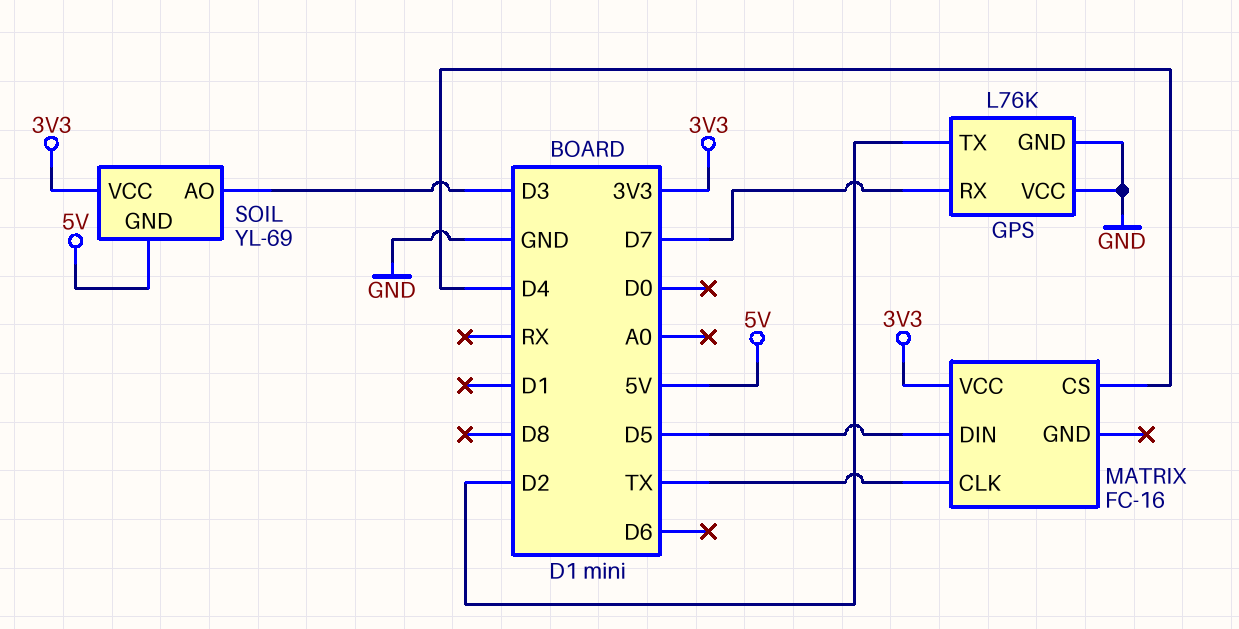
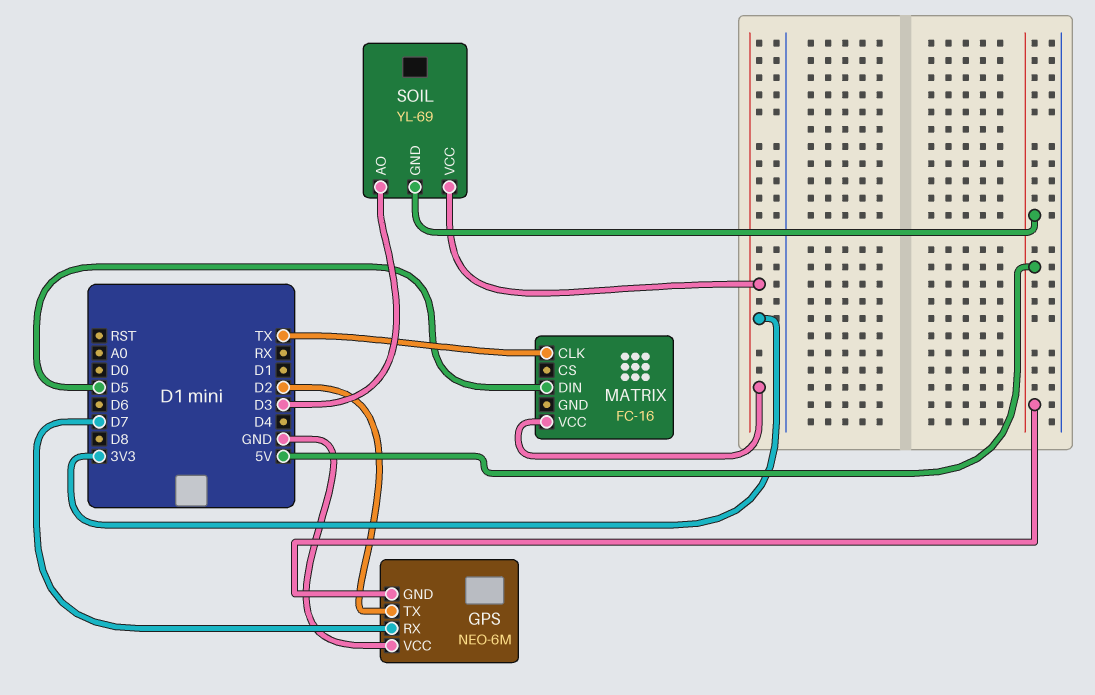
GPS: L76K -> NEO-6M
GPS pin GND: GND -> 5V
MATRIX pin CS: D4 -> none

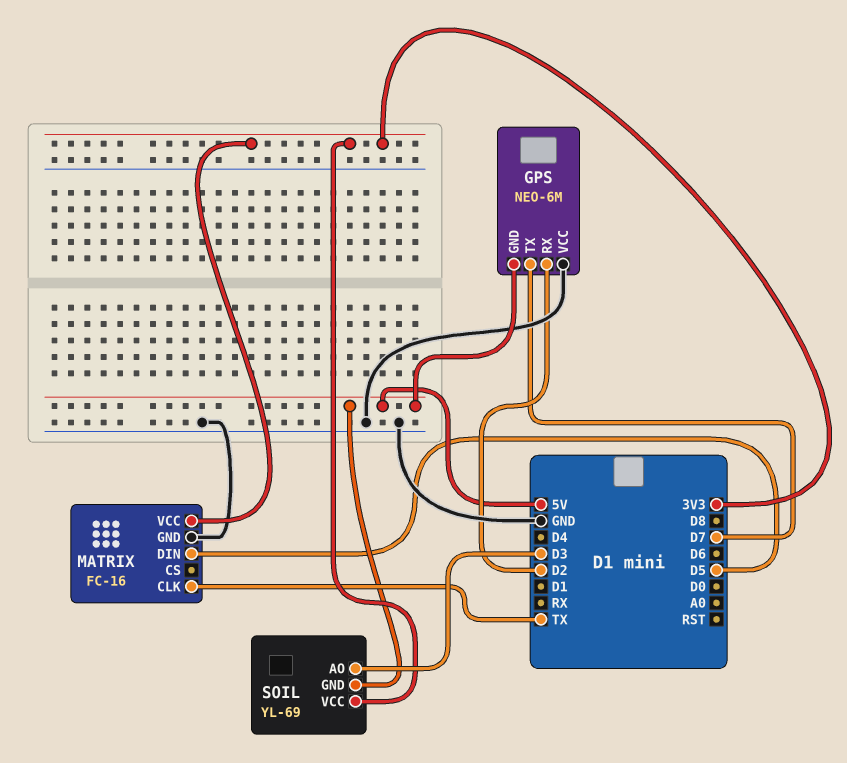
GPS pin RX: D7 -> D2
GPS pin TX: D2 -> D7
MATRIX pin GND: none -> GND

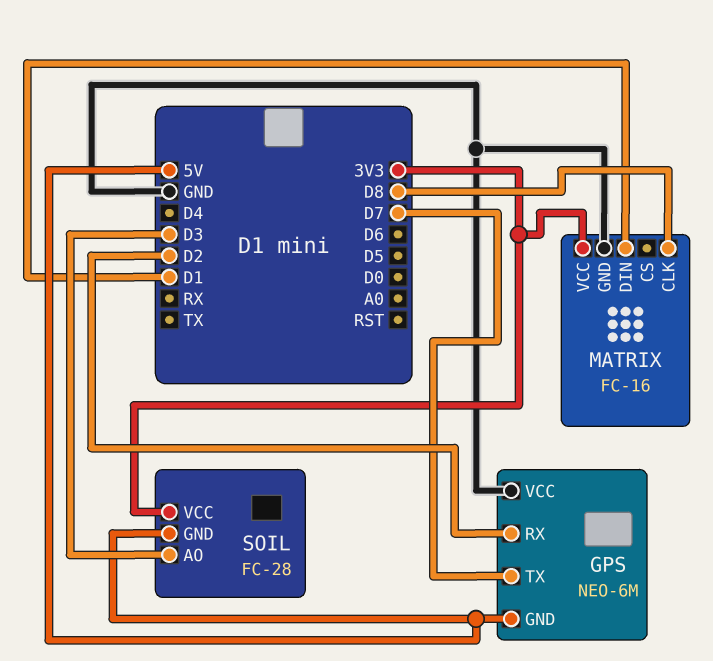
MATRIX pin CLK: TX -> D8
MATRIX pin DIN: D5 -> D1
SOIL: YL-69 -> FC-28

